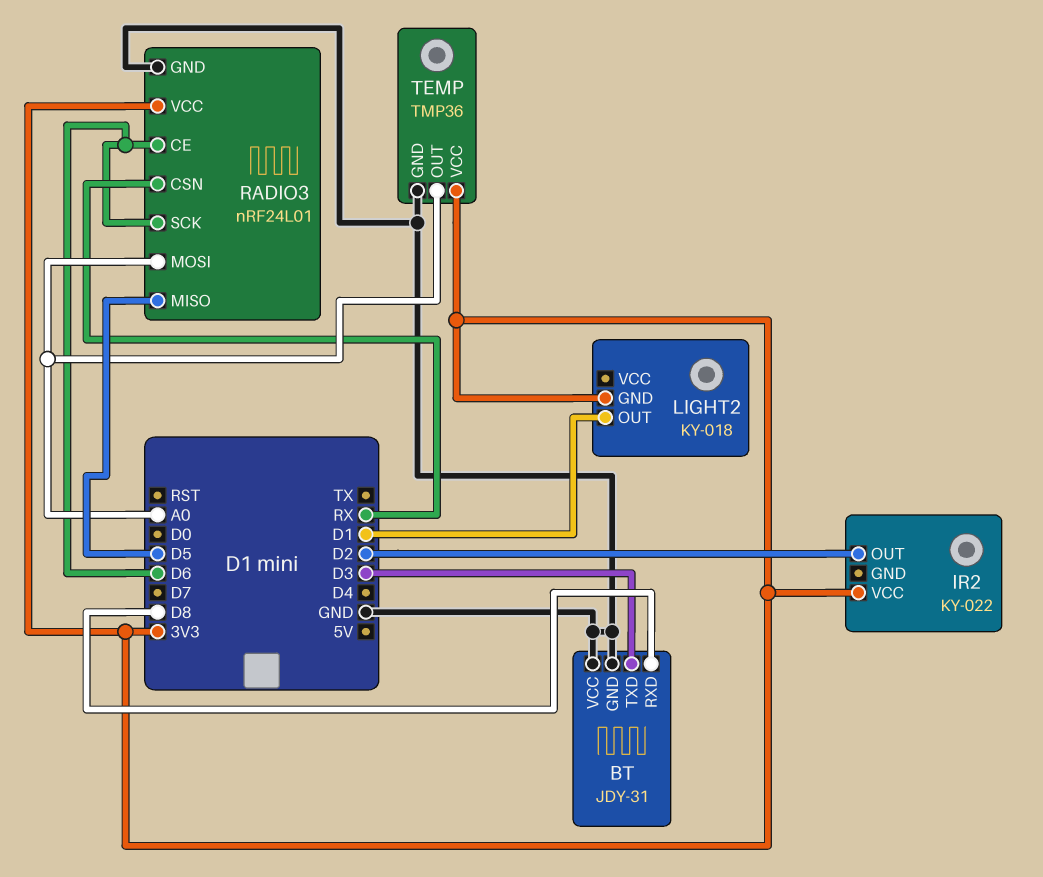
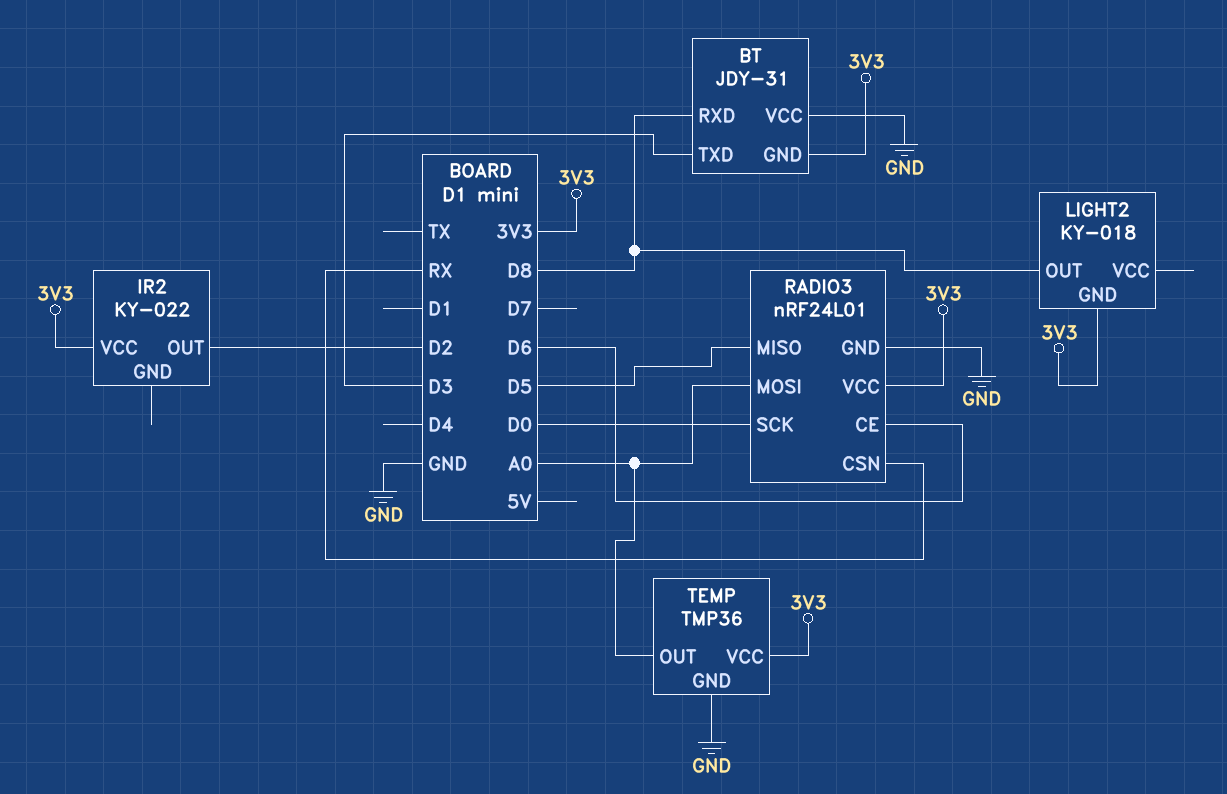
BT pin GND: GND -> 3V3
LIGHT2 pin OUT: D1 -> D8
RADIO3 pin SCK: D6 -> D0

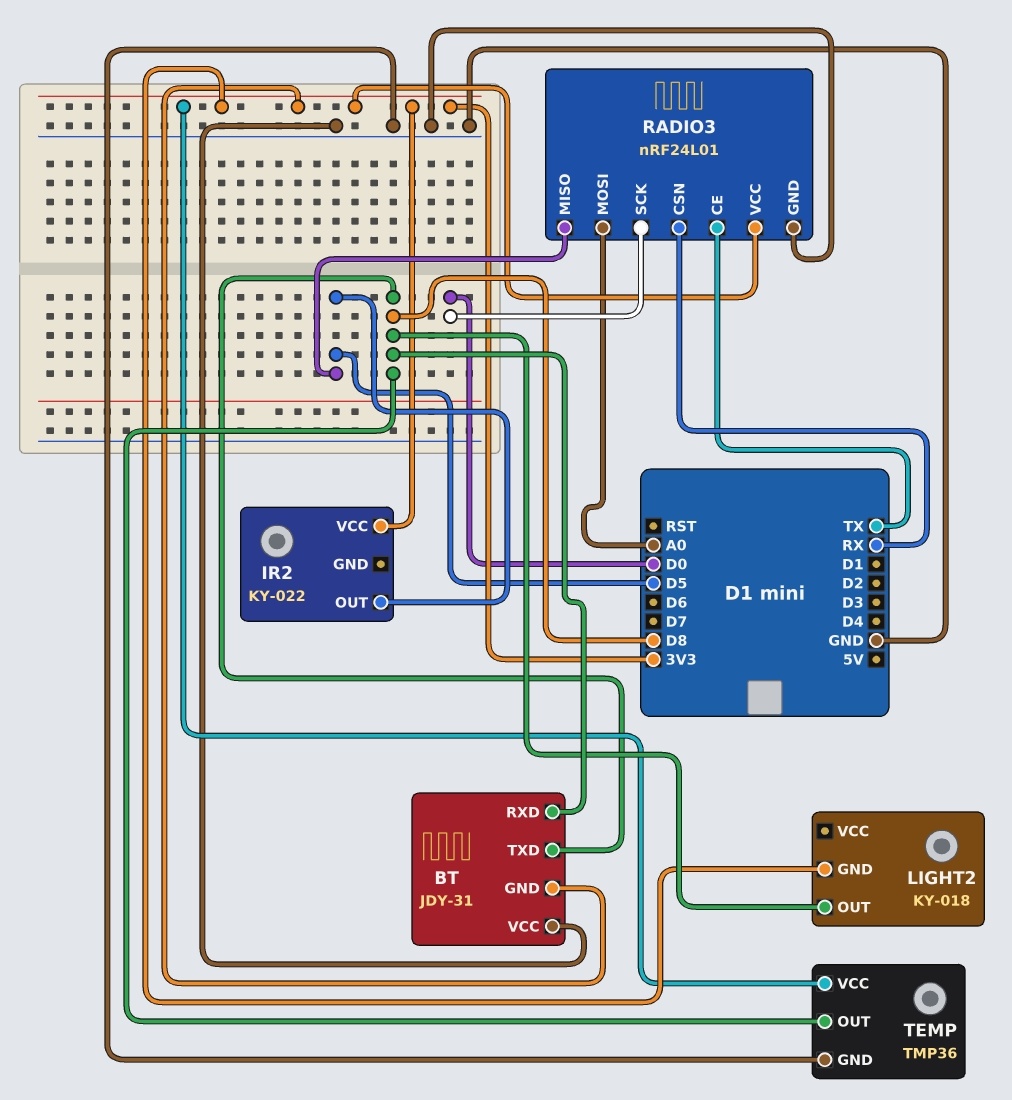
BT pin TXD: D3 -> D8
IR2 pin OUT: D2 -> D5
RADIO3 pin CE: D6 -> TX
TEMP pin OUT: A0 -> D8

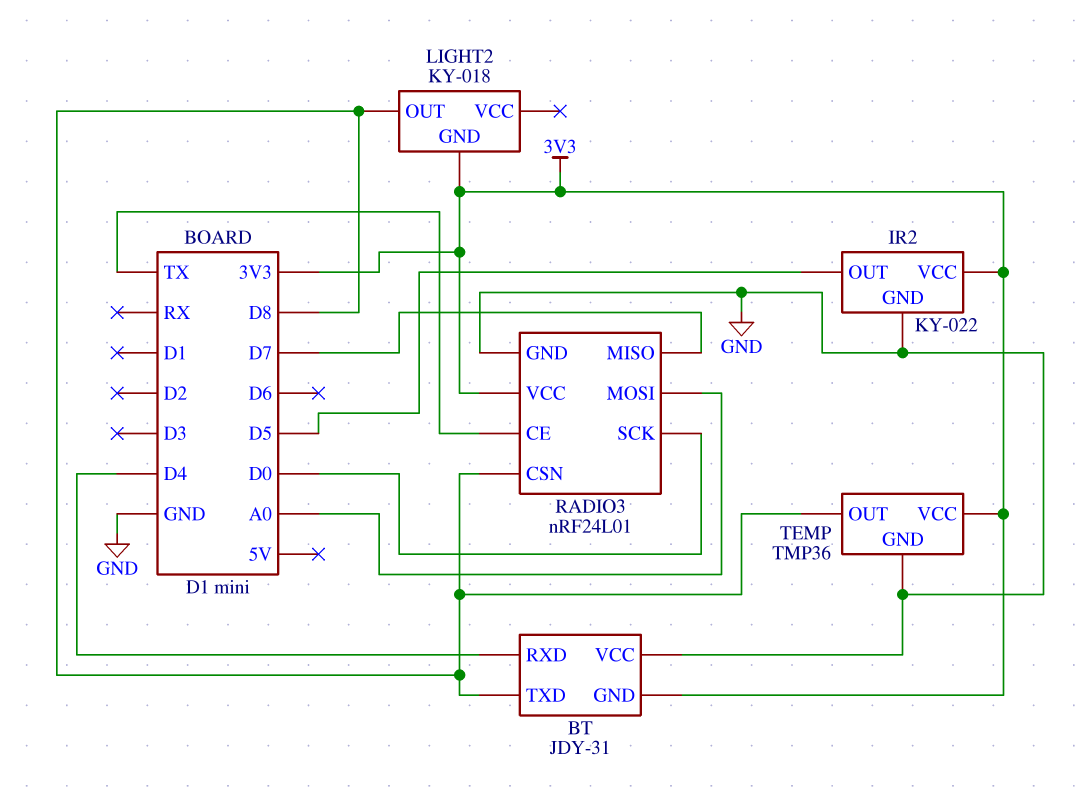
BT pin RXD: D8 -> D4
IR2 pin GND: none -> GND
RADIO3 pin CSN: RX -> D8
RADIO3 pin MISO: D5 -> D7

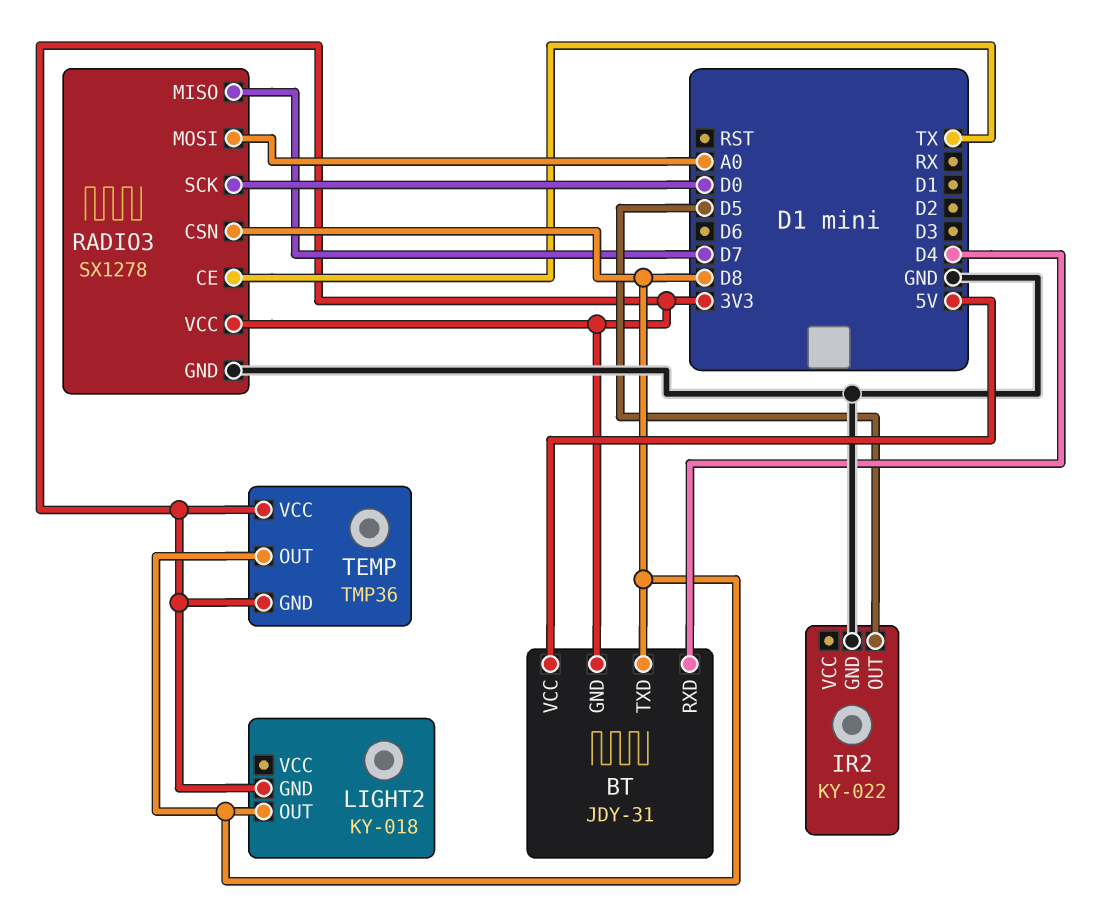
BT pin VCC: GND -> 5V
IR2 pin VCC: 3V3 -> none
RADIO3: nRF24L01 -> SX1278
TEMP pin GND: GND -> 3V3

